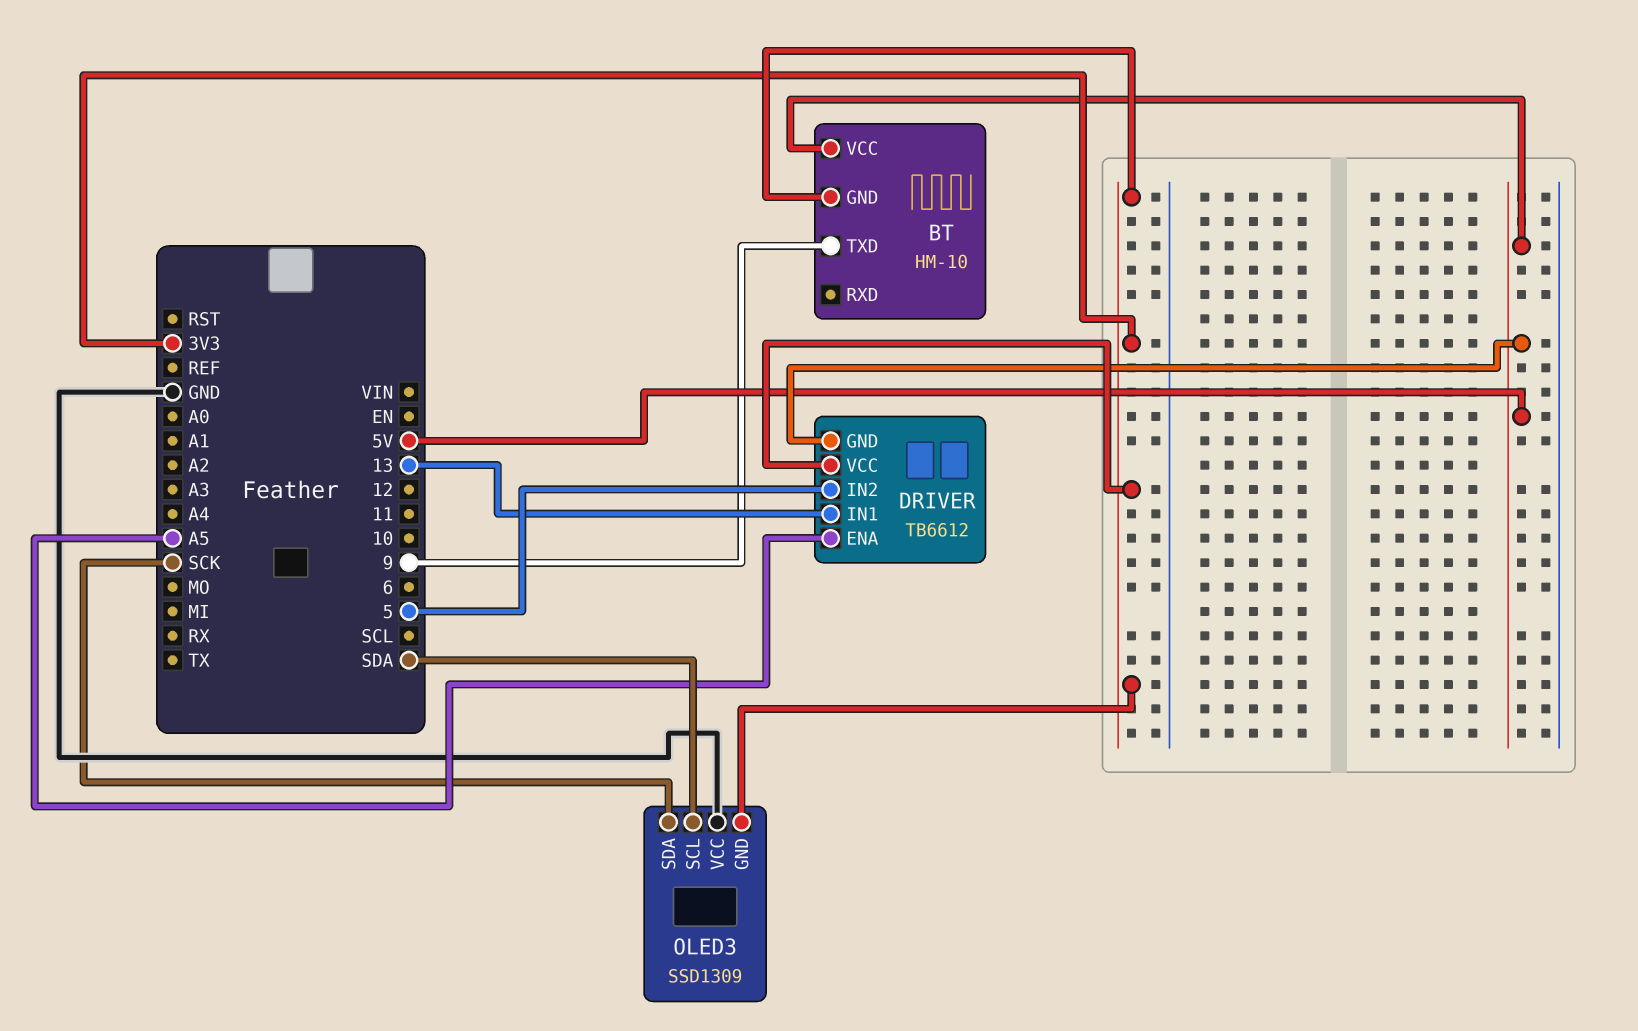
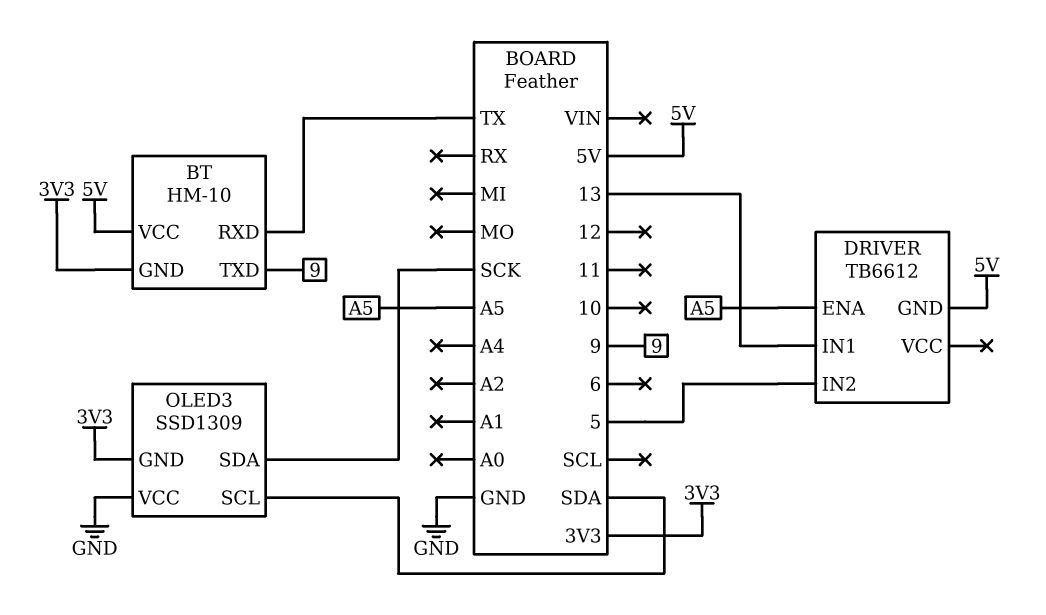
BT pin RXD: none -> TX
DRIVER pin VCC: 3V3 -> none

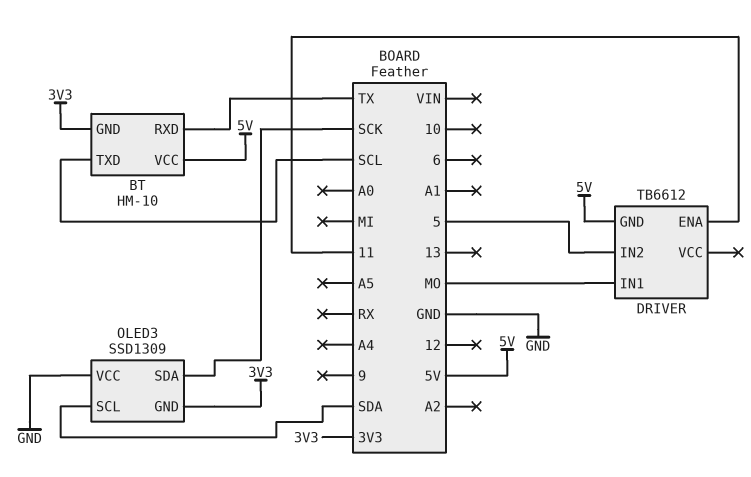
BT pin TXD: 9 -> SCL
DRIVER pin ENA: A5 -> 11
DRIVER pin IN1: 13 -> MO

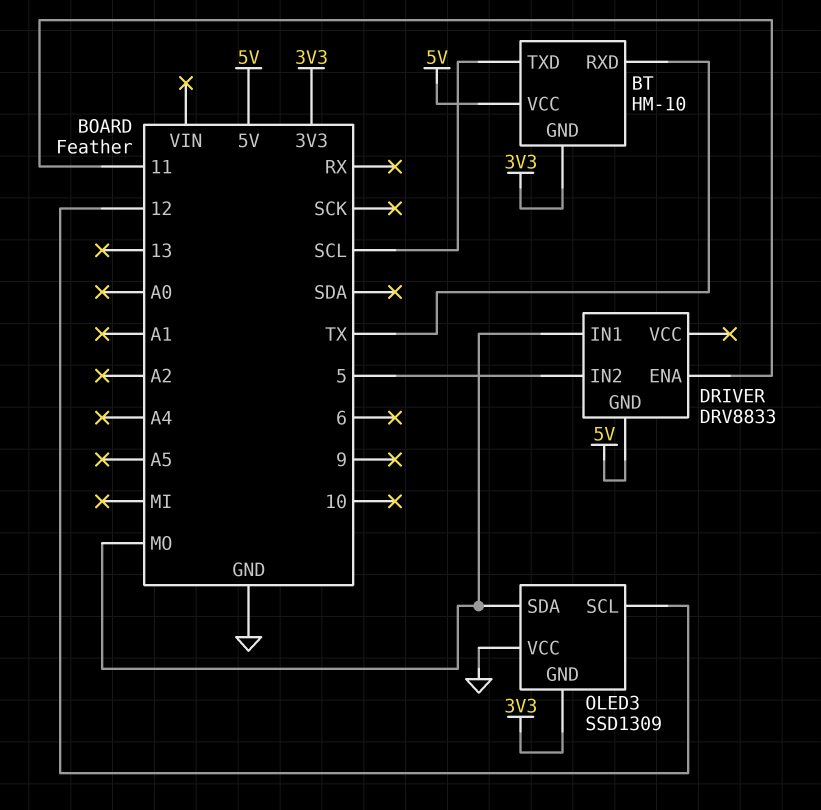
DRIVER: TB6612 -> DRV8833
OLED3 pin SCL: SDA -> 12
OLED3 pin SDA: SCK -> MO

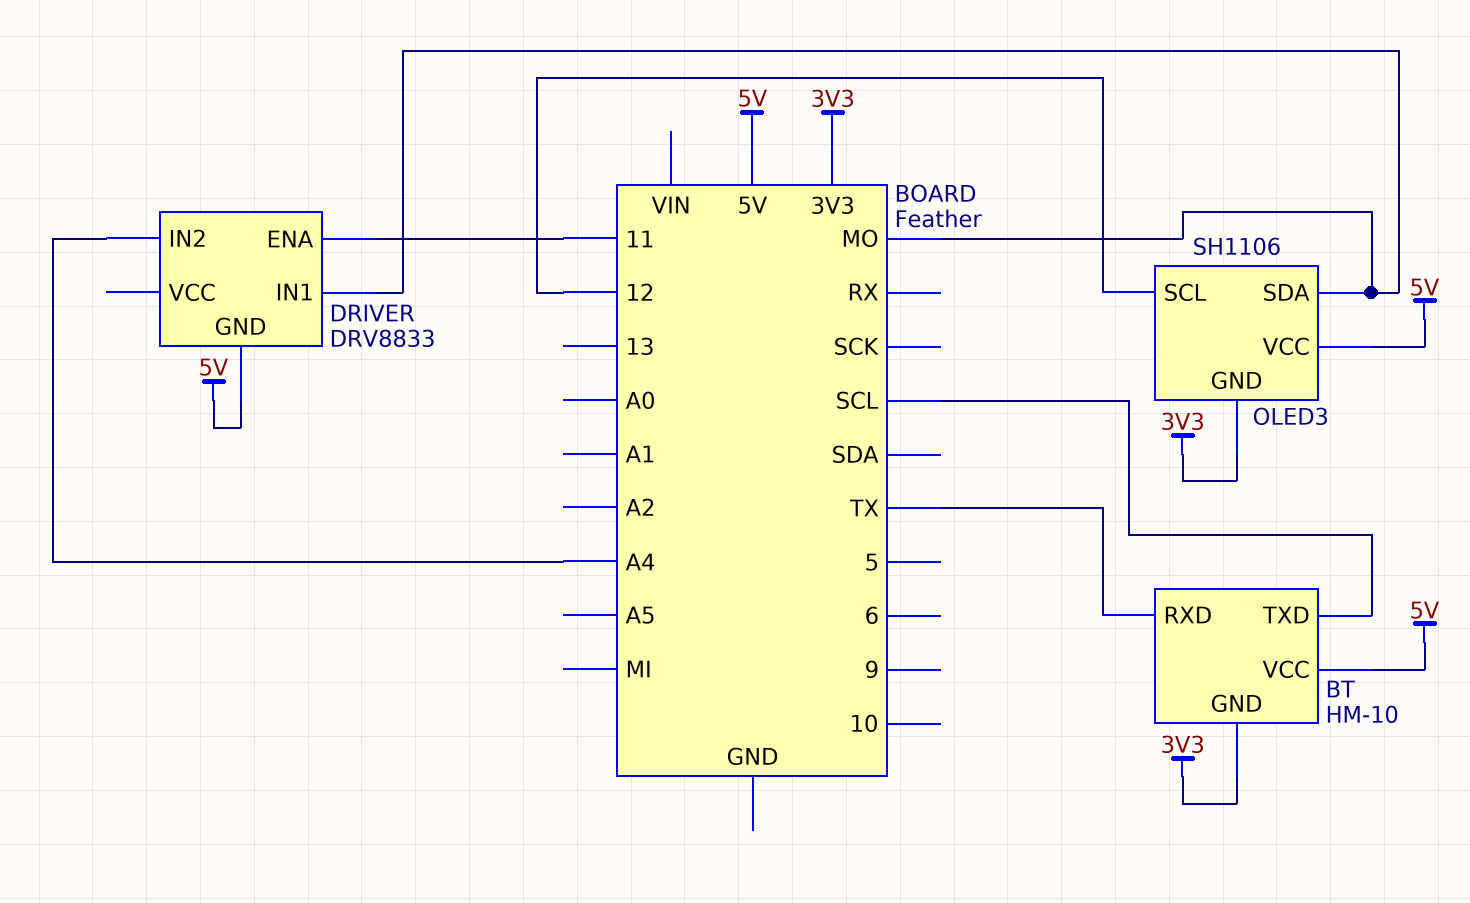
DRIVER pin IN2: 5 -> A4
OLED3: SSD1309 -> SH1106
OLED3 pin VCC: GND -> 5V

